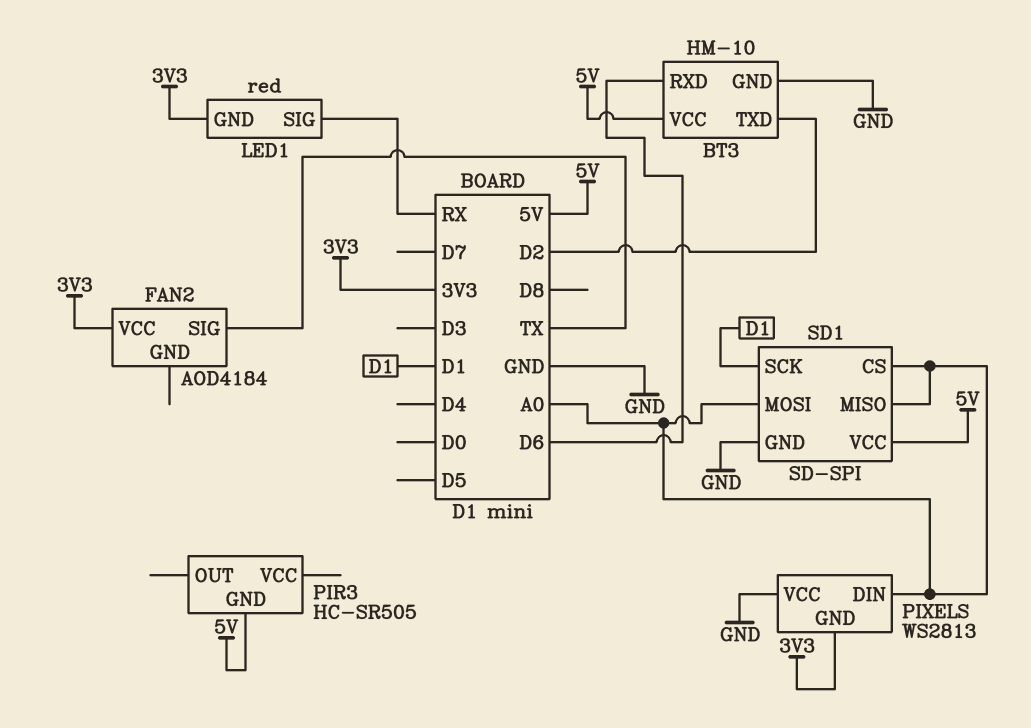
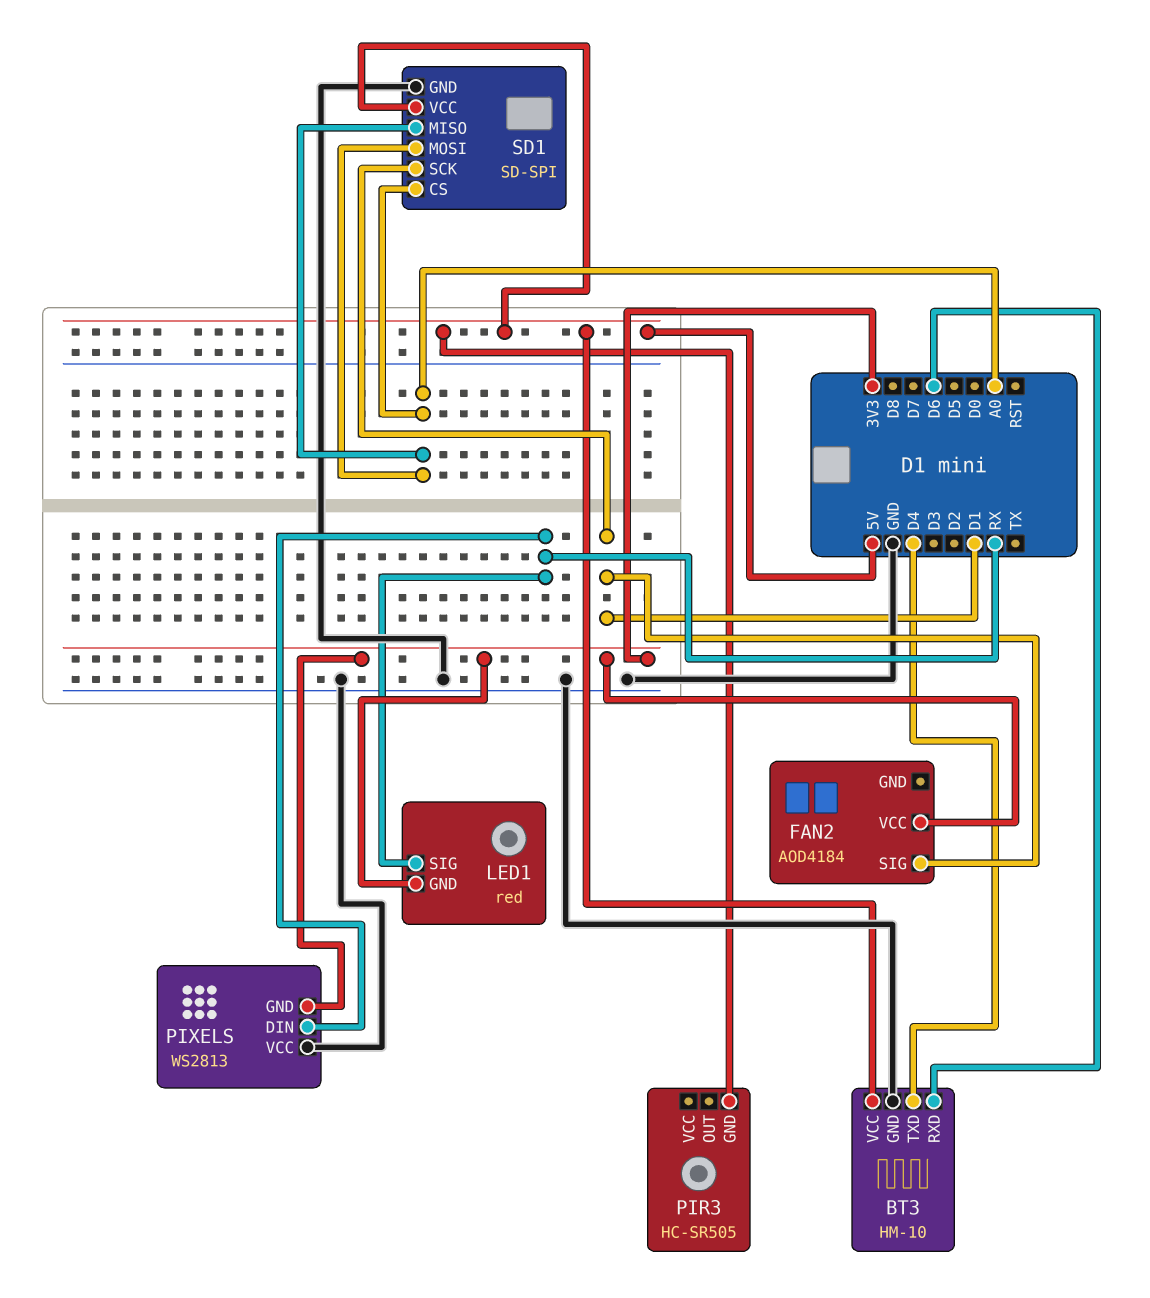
BT3 pin TXD: D2 -> D4
FAN2 pin SIG: TX -> D1
PIXELS pin DIN: A0 -> RX

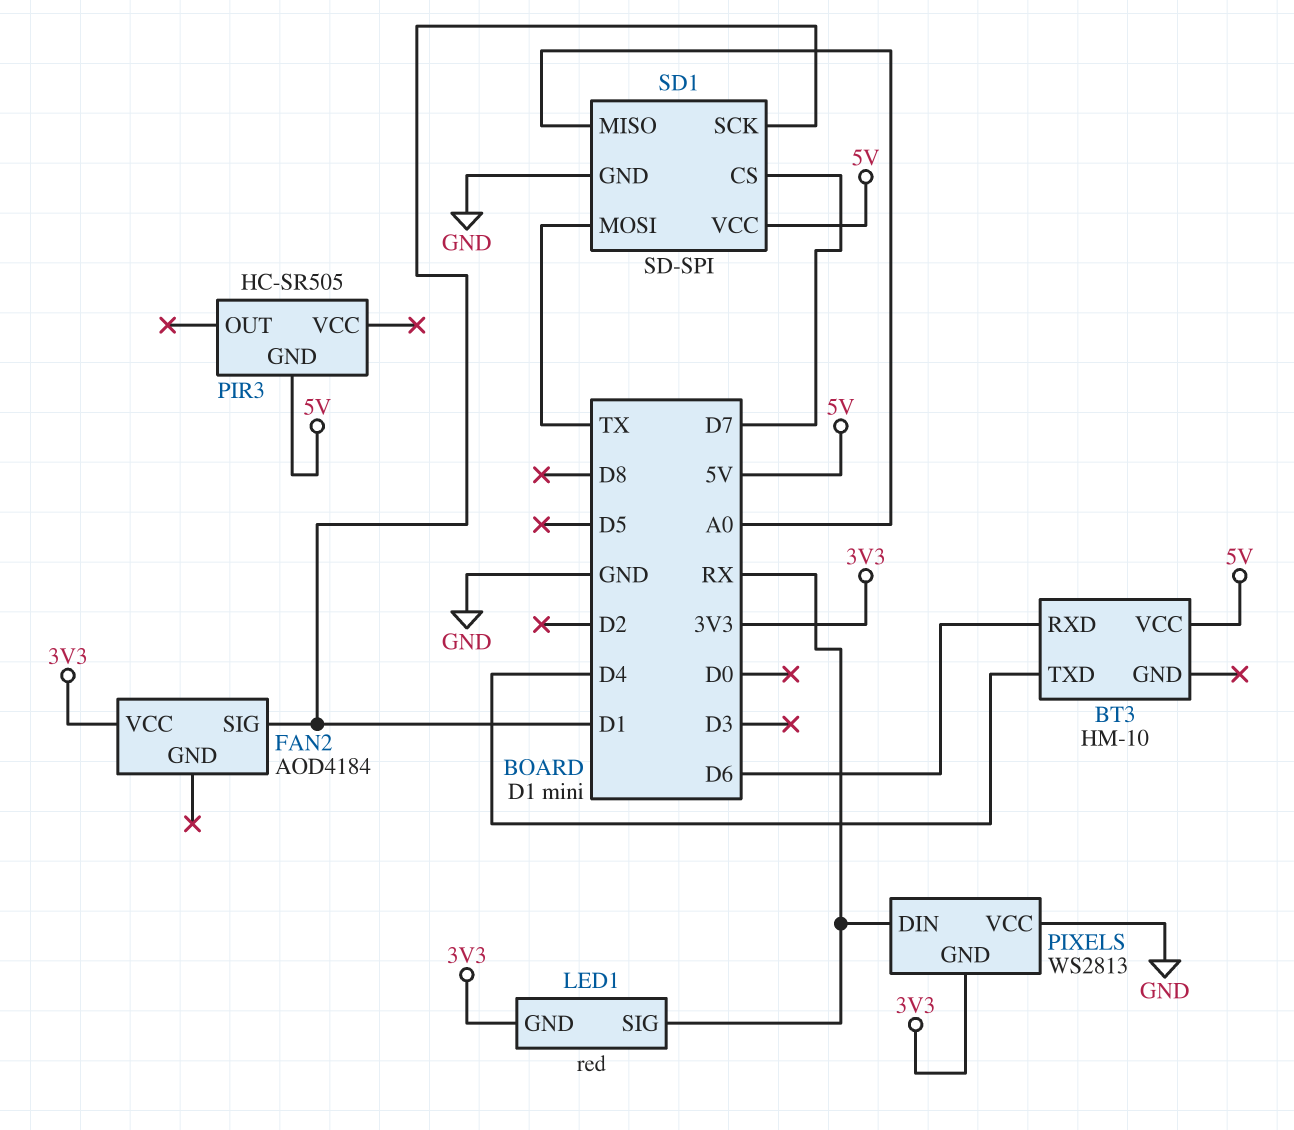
BT3 pin GND: GND -> none
SD1 pin CS: A0 -> D7
SD1 pin MOSI: A0 -> TX

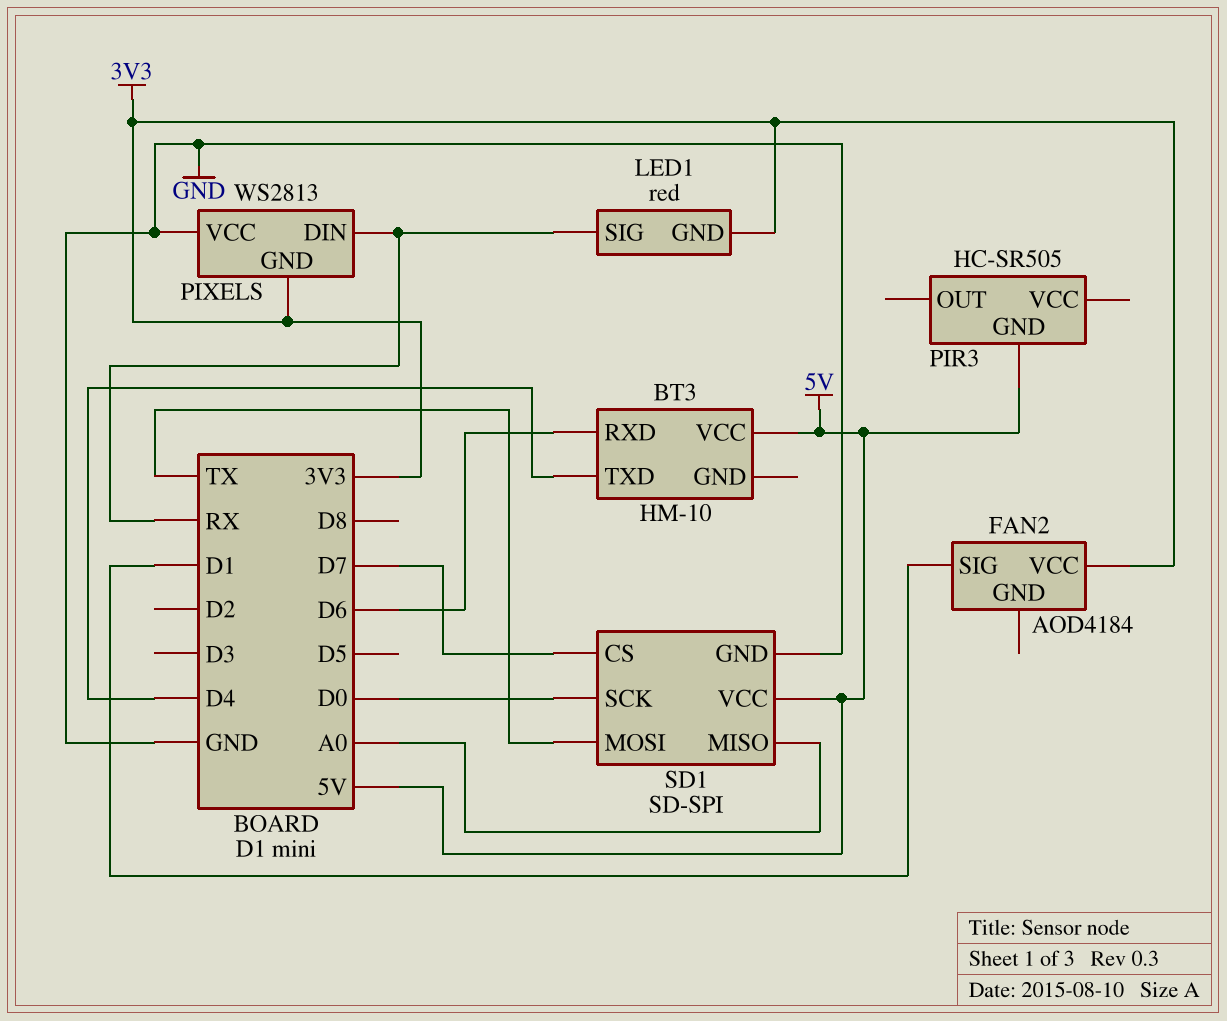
SD1 pin SCK: D1 -> D0

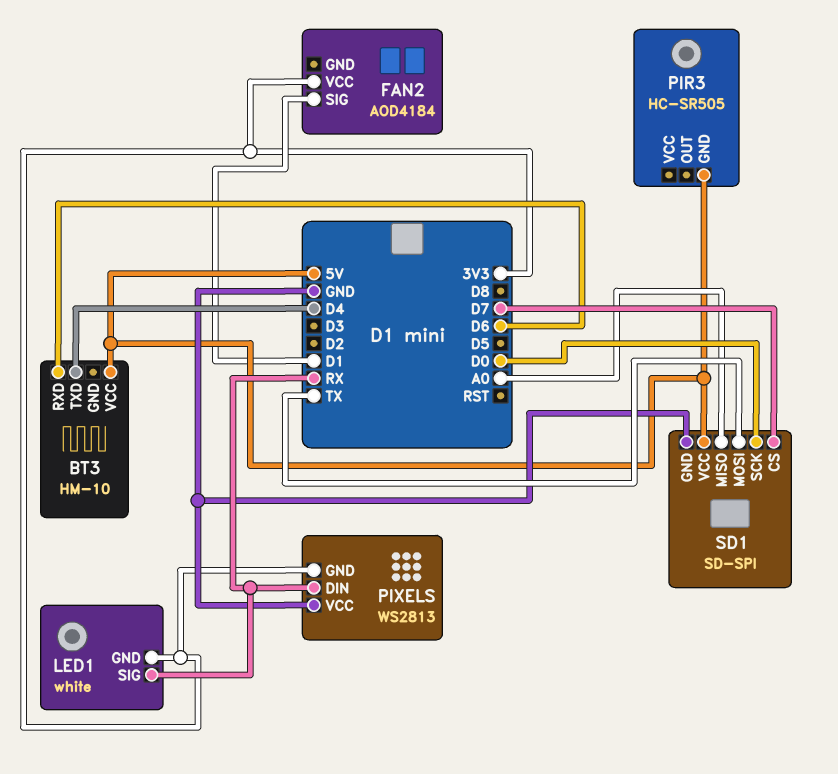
LED1: red -> white

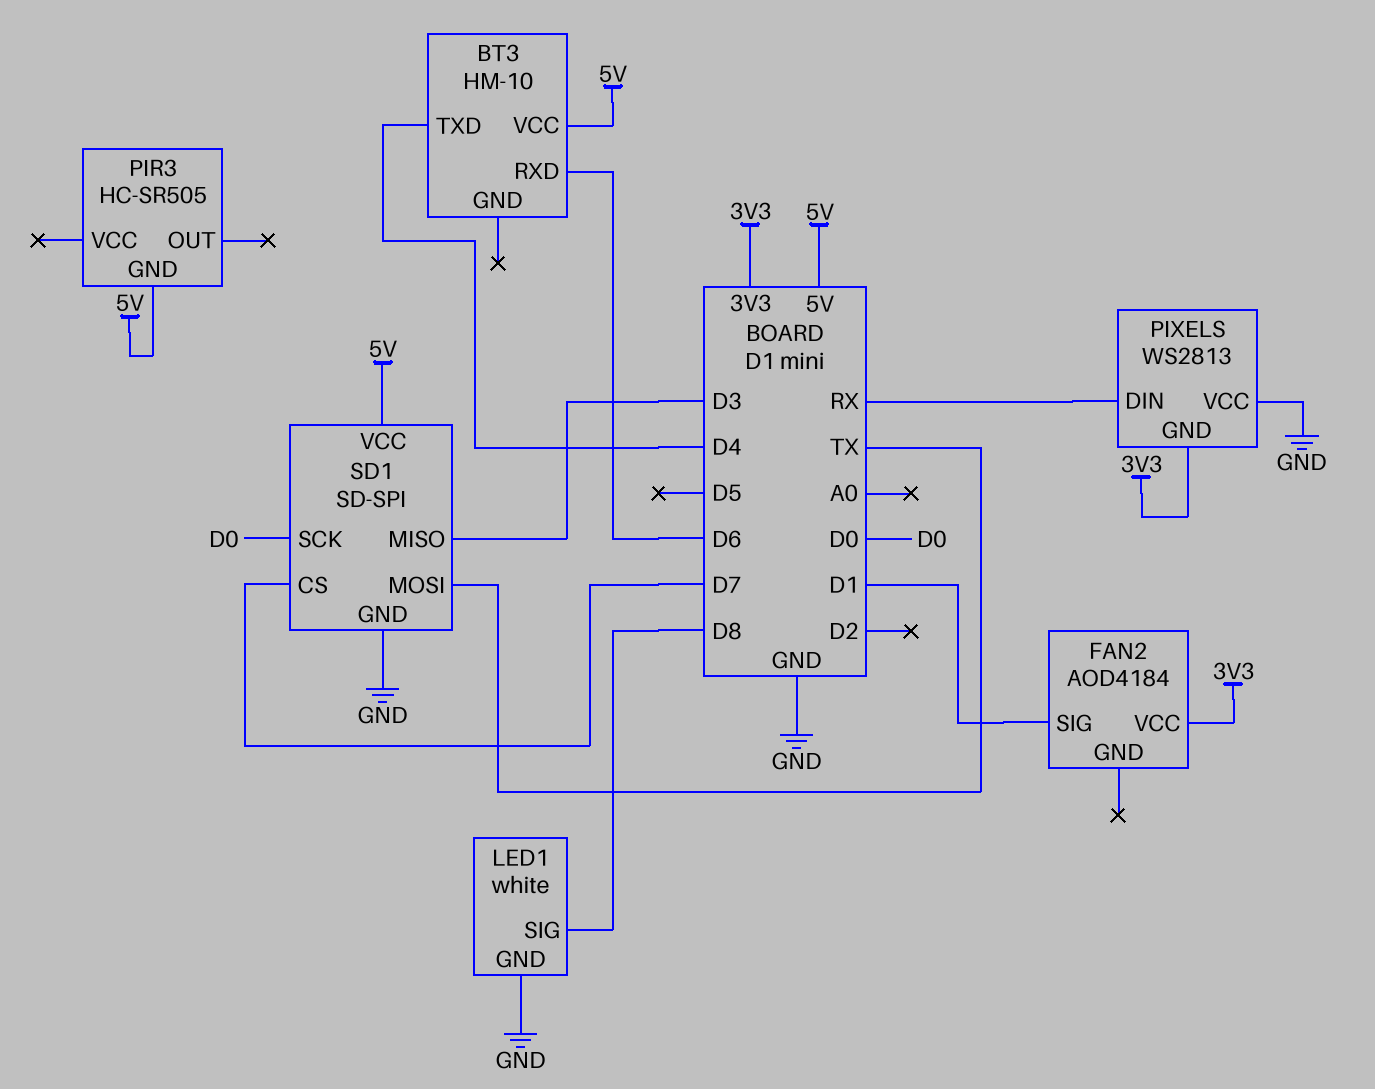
LED1 pin GND: 3V3 -> GND
LED1 pin SIG: RX -> D8
SD1 pin MISO: A0 -> D3

